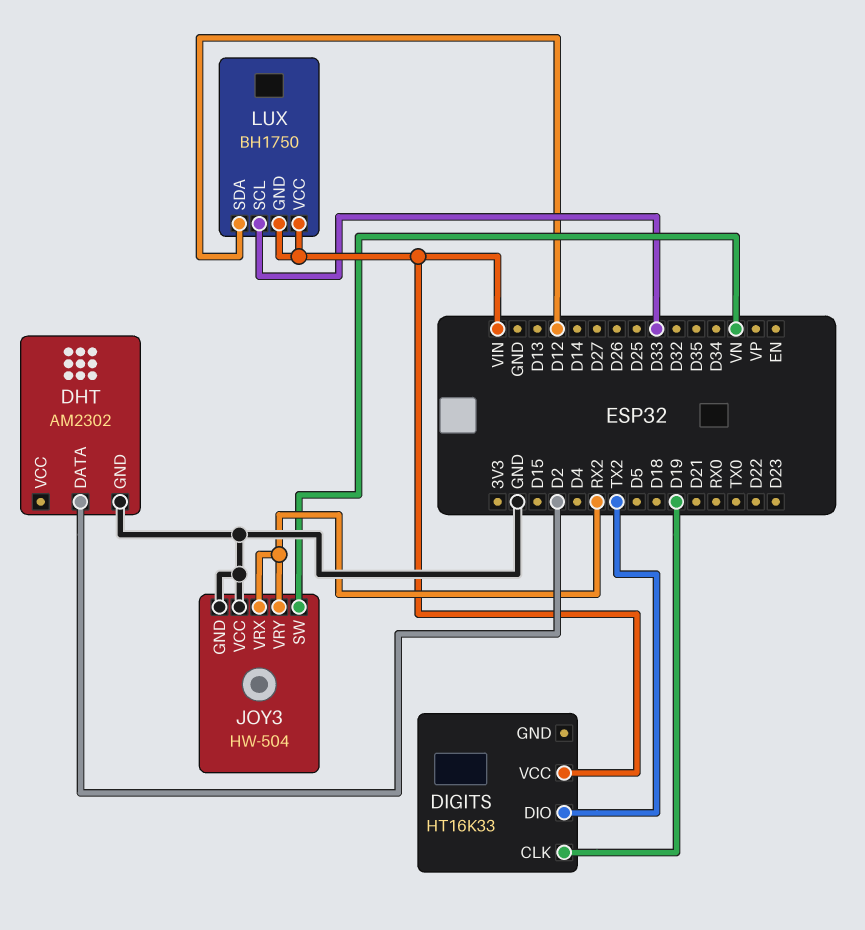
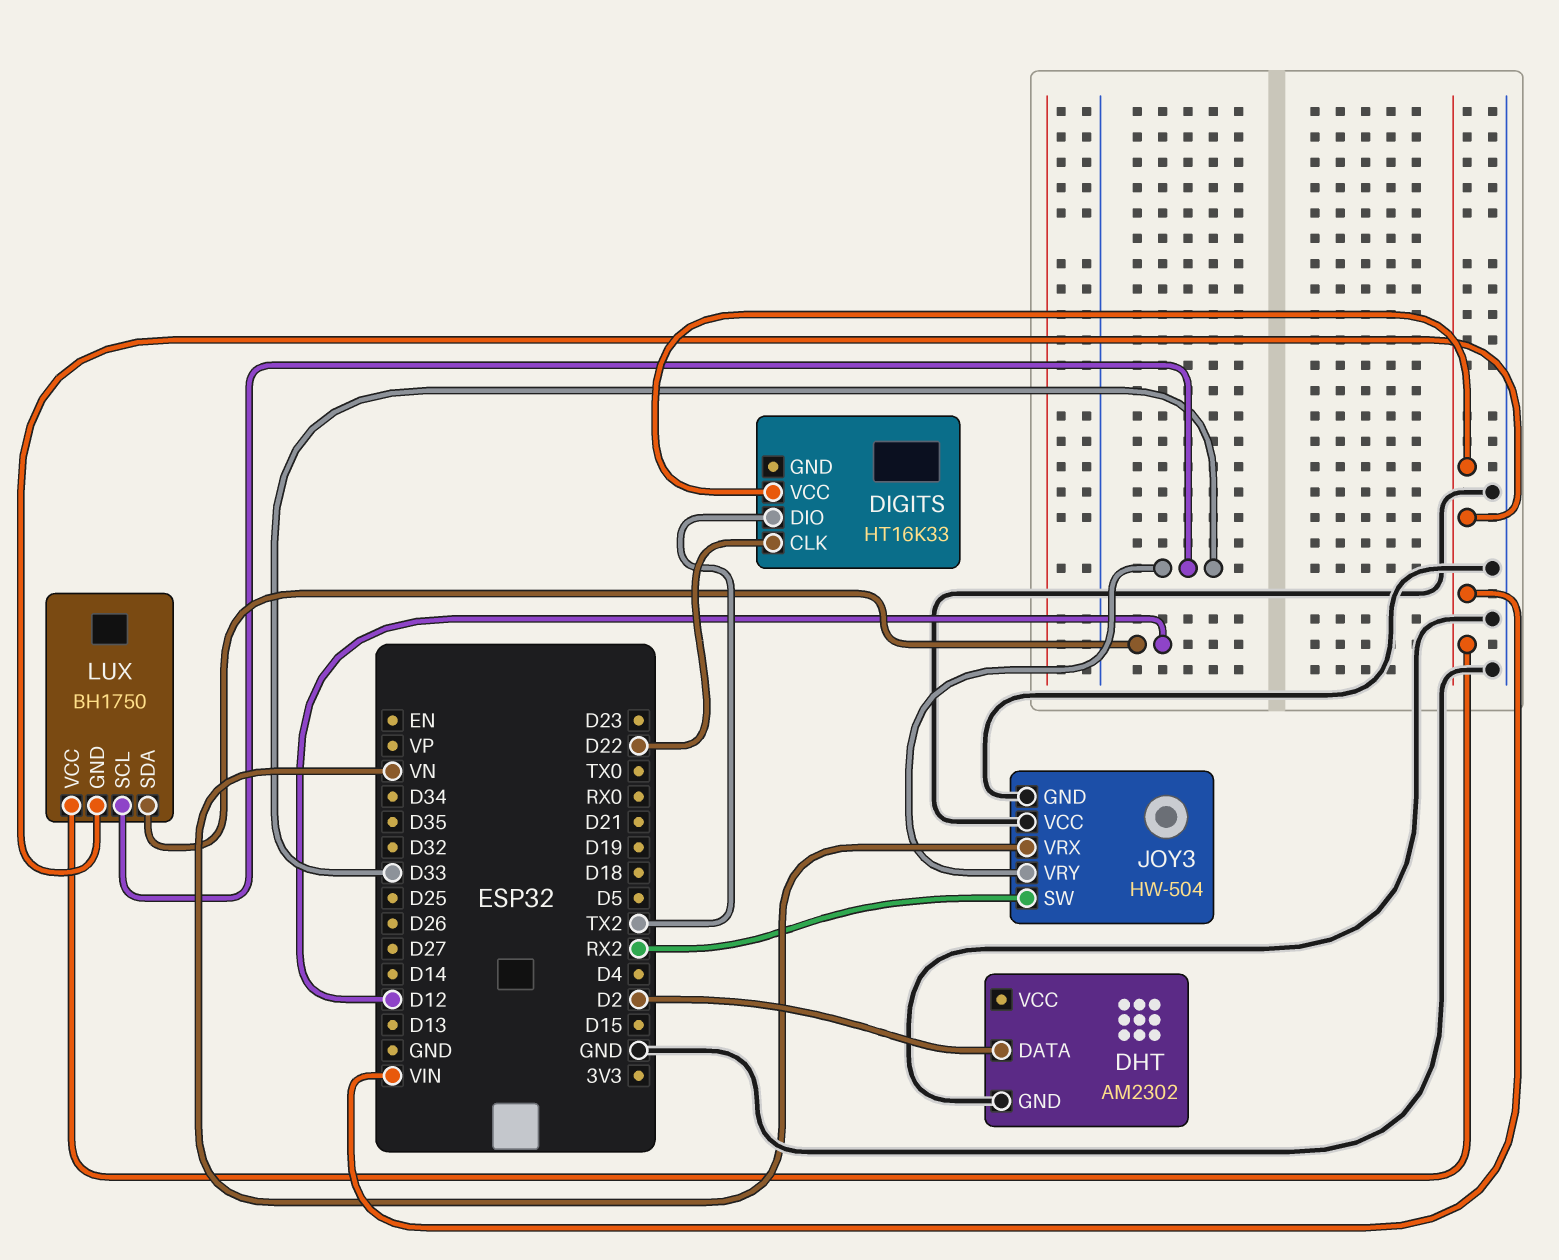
DIGITS pin CLK: D19 -> D22
JOY3 pin SW: VN -> RX2
JOY3 pin VRX: RX2 -> VN
JOY3 pin VRY: RX2 -> D33

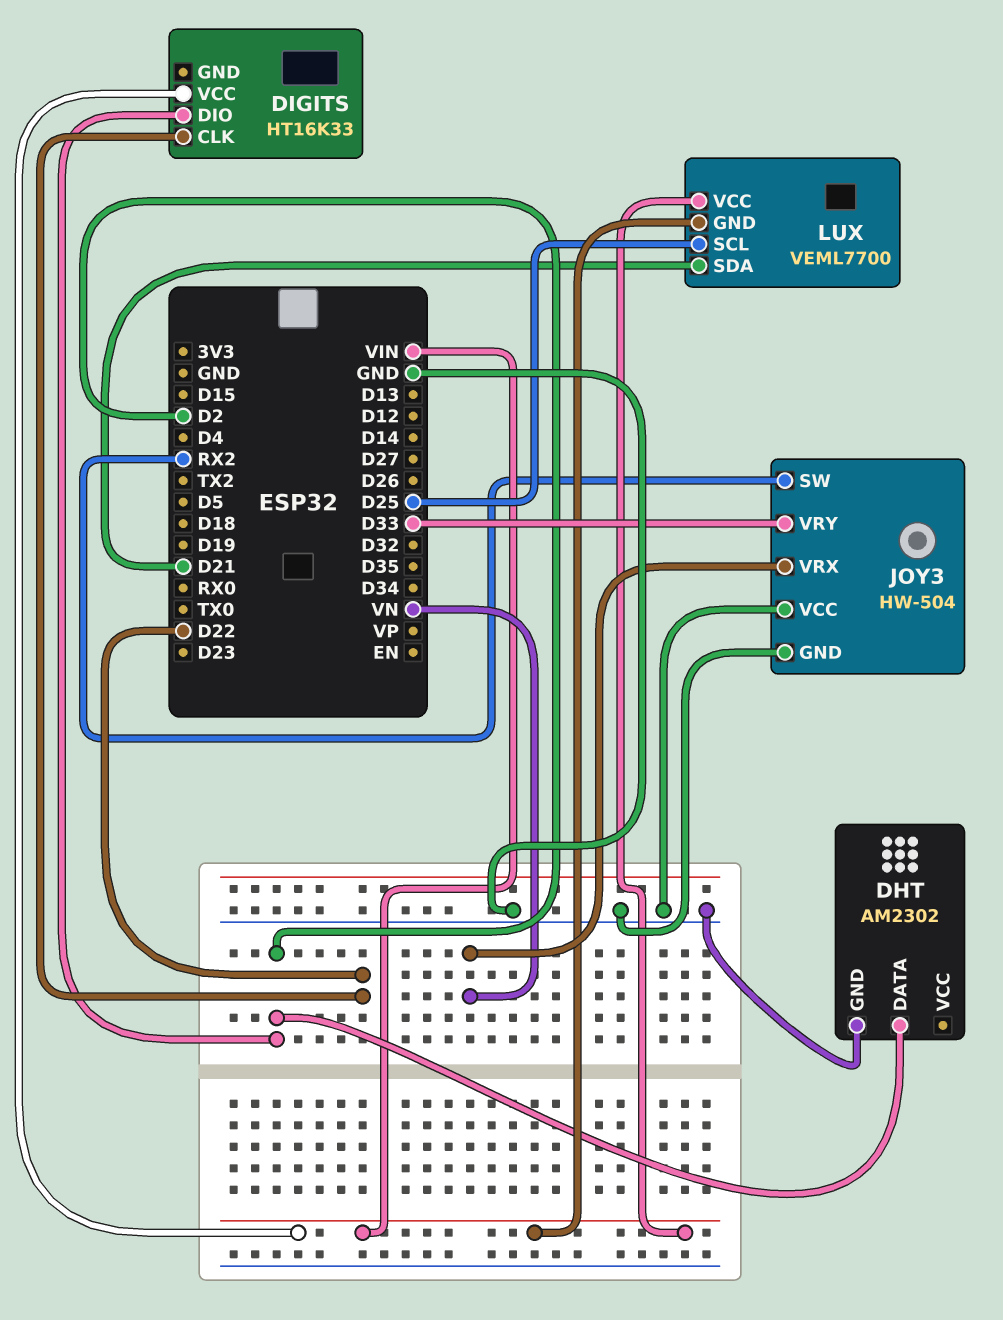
DIGITS pin DIO: TX2 -> D2
LUX: BH1750 -> VEML7700
LUX pin SCL: D33 -> D25
LUX pin SDA: D12 -> D21

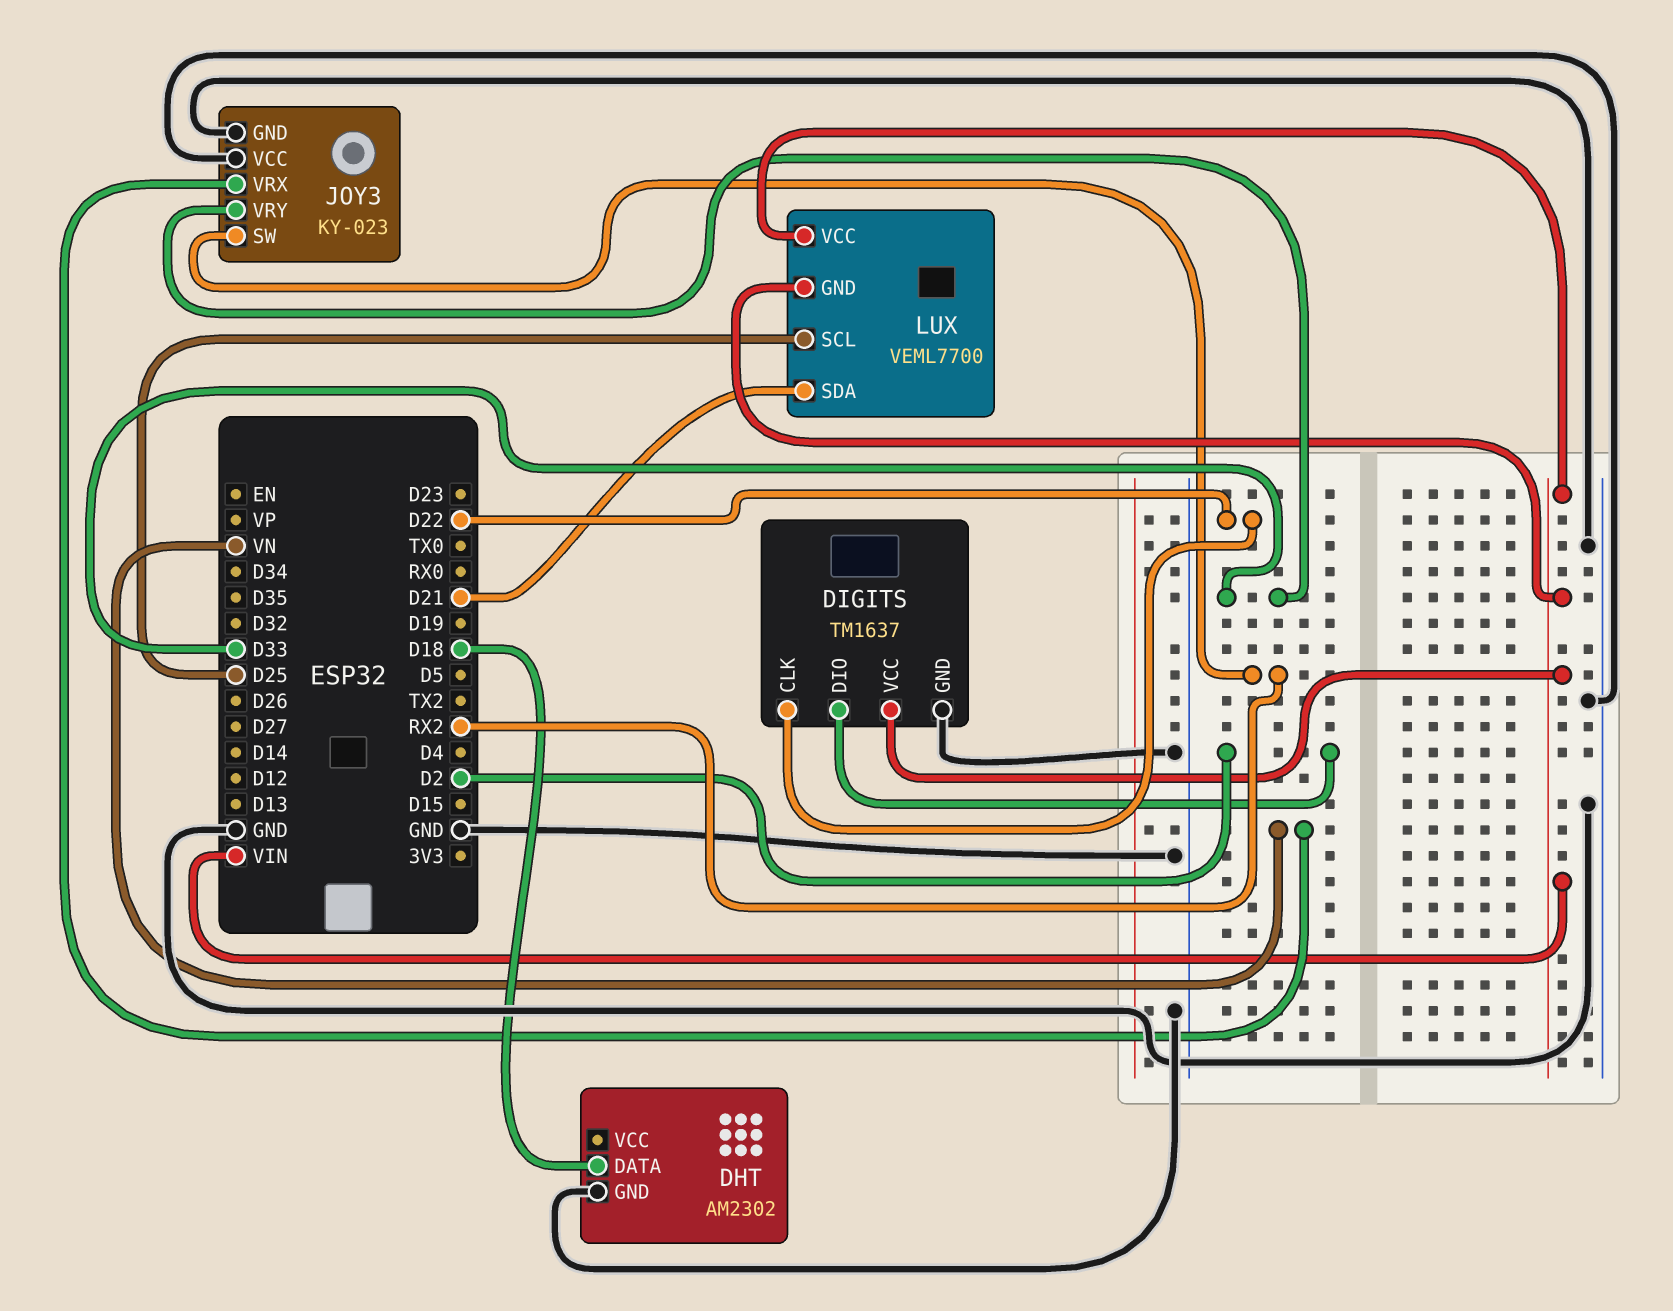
DHT pin DATA: D2 -> D18
DIGITS: HT16K33 -> TM1637
DIGITS pin GND: none -> GND
JOY3: HW-504 -> KY-023

